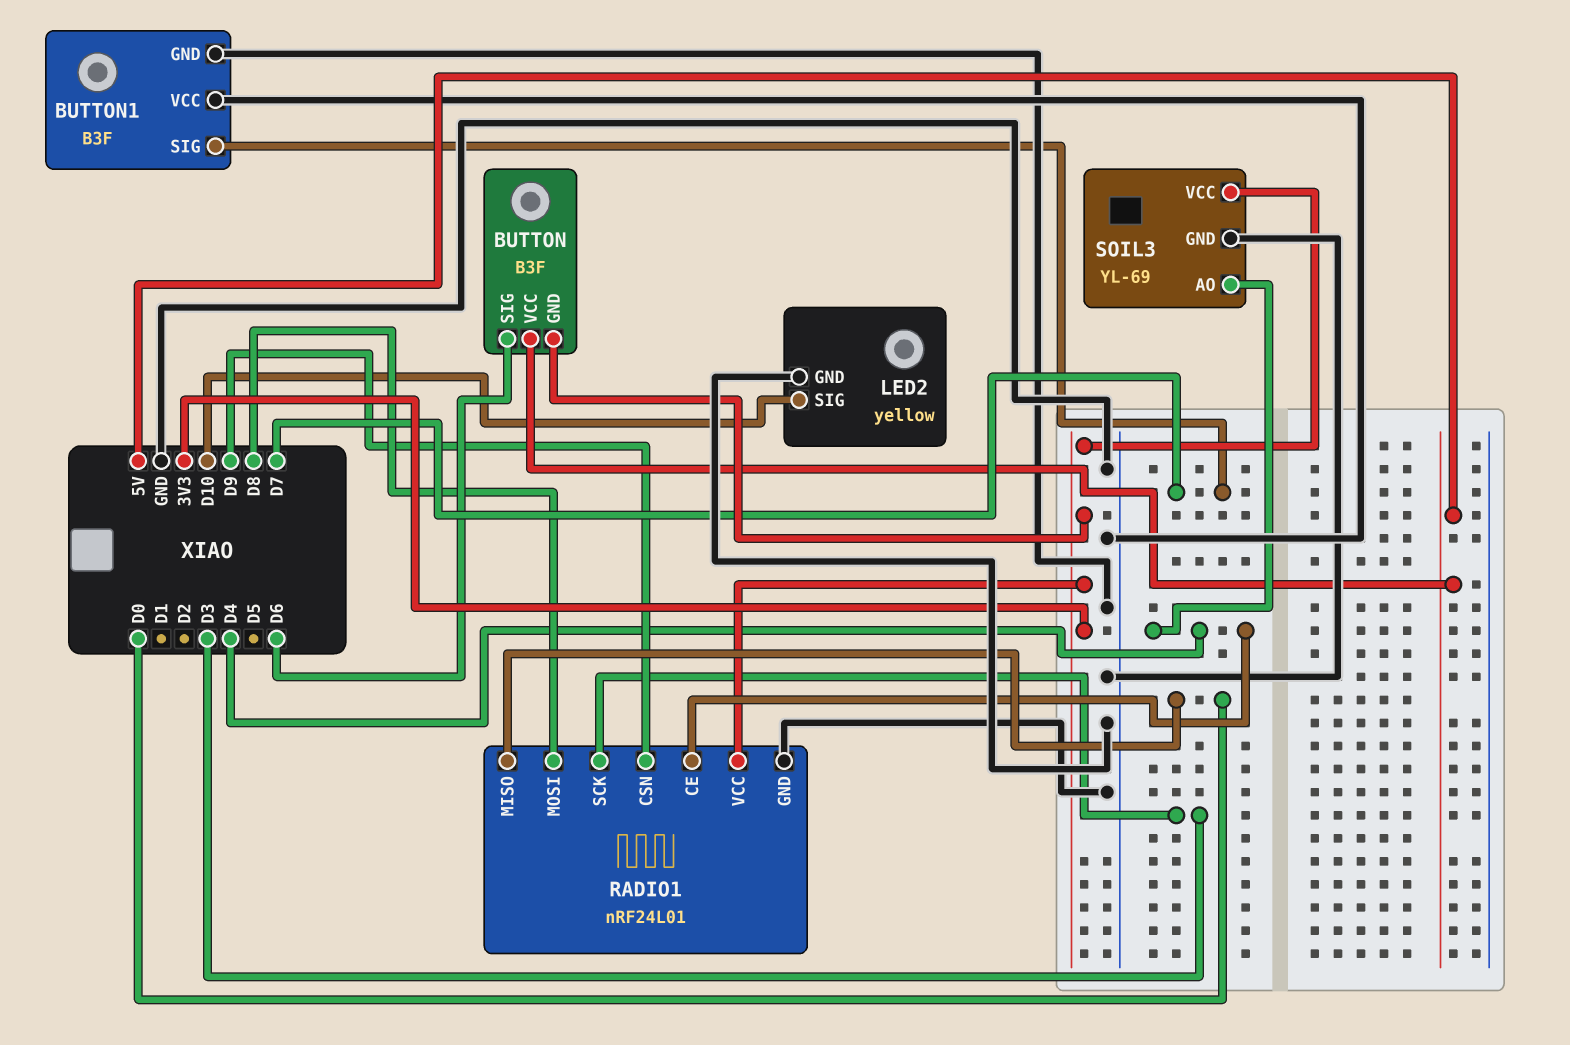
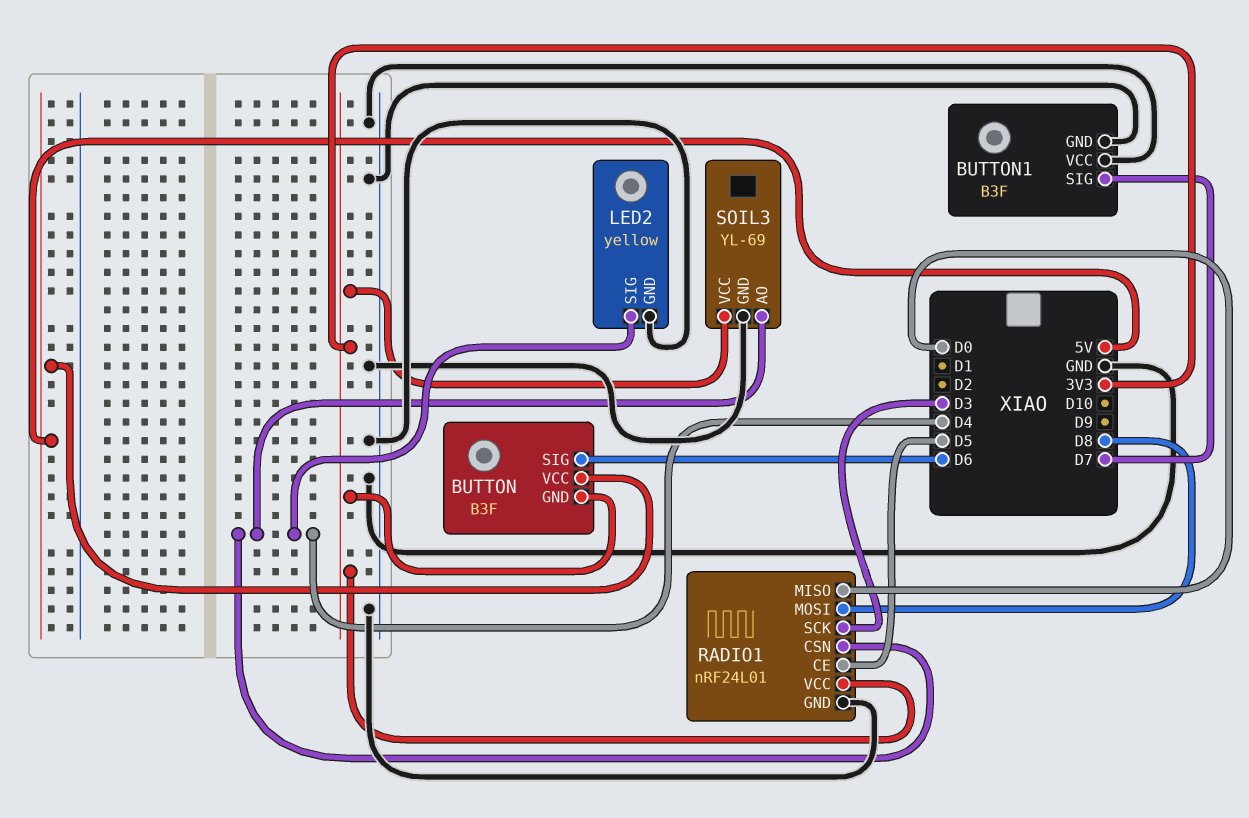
LED2 pin SIG: D10 -> D4
RADIO1 pin CE: D4 -> D5
RADIO1 pin CSN: D9 -> D4

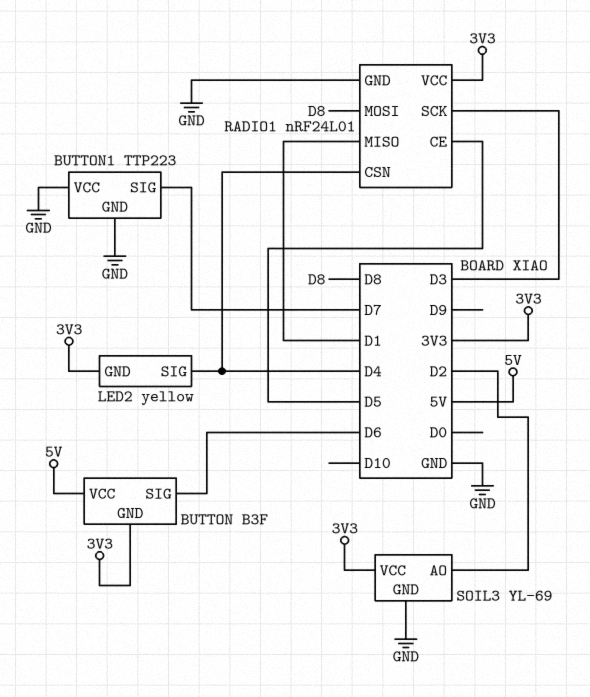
BUTTON1: B3F -> TTP223
LED2 pin GND: GND -> 3V3
RADIO1 pin MISO: D0 -> D1
SOIL3 pin AO: D4 -> D2

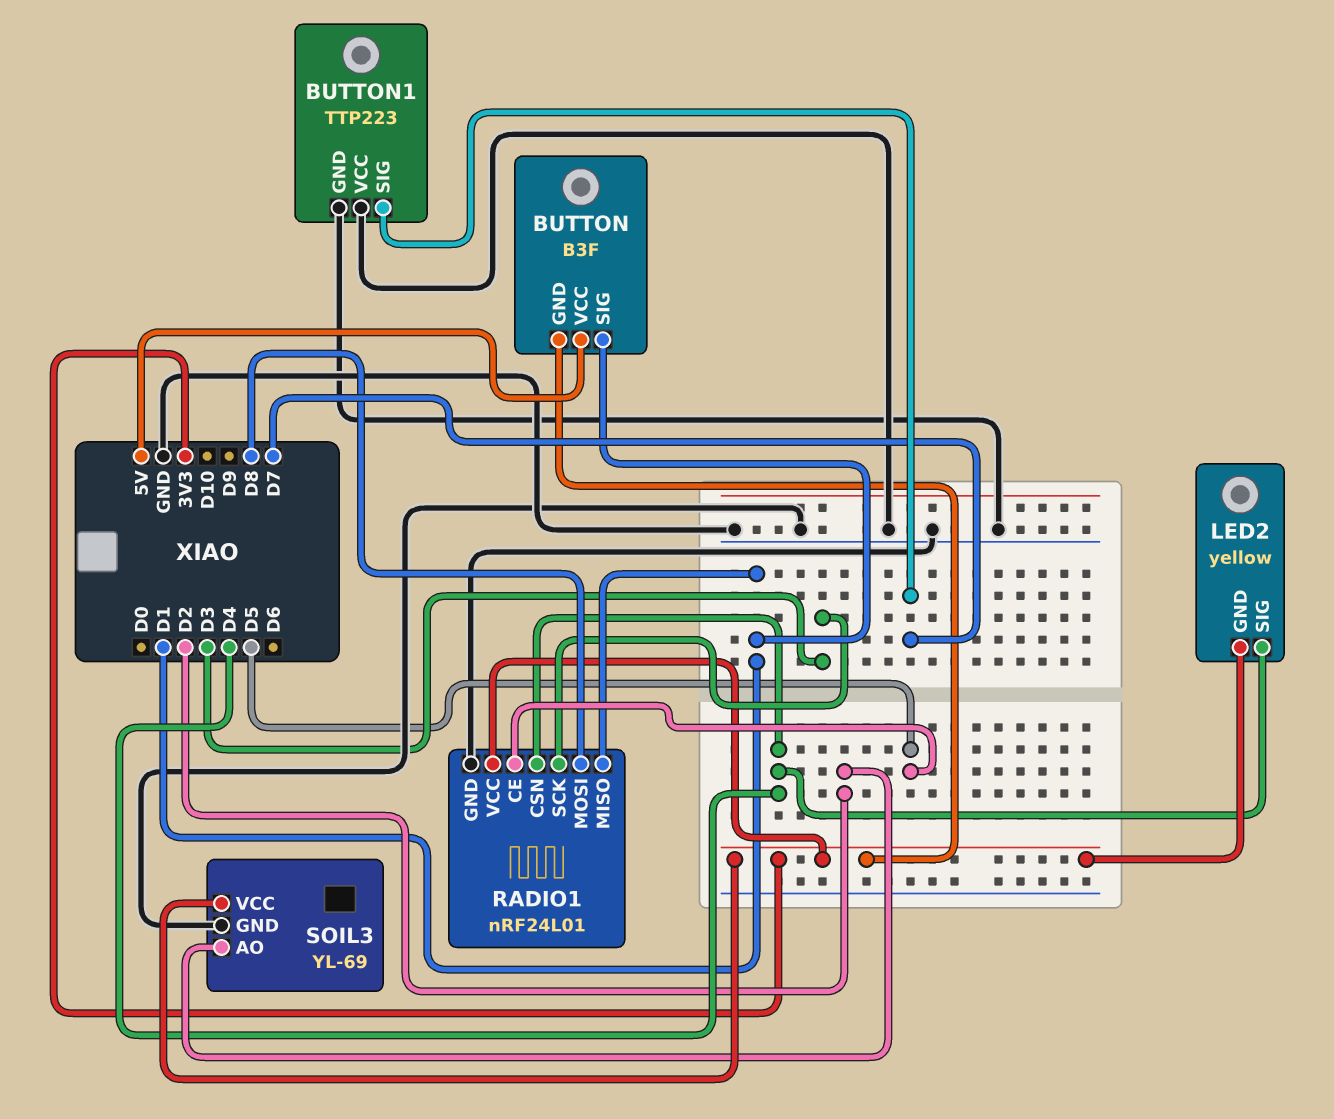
BUTTON pin SIG: D6 -> D1

